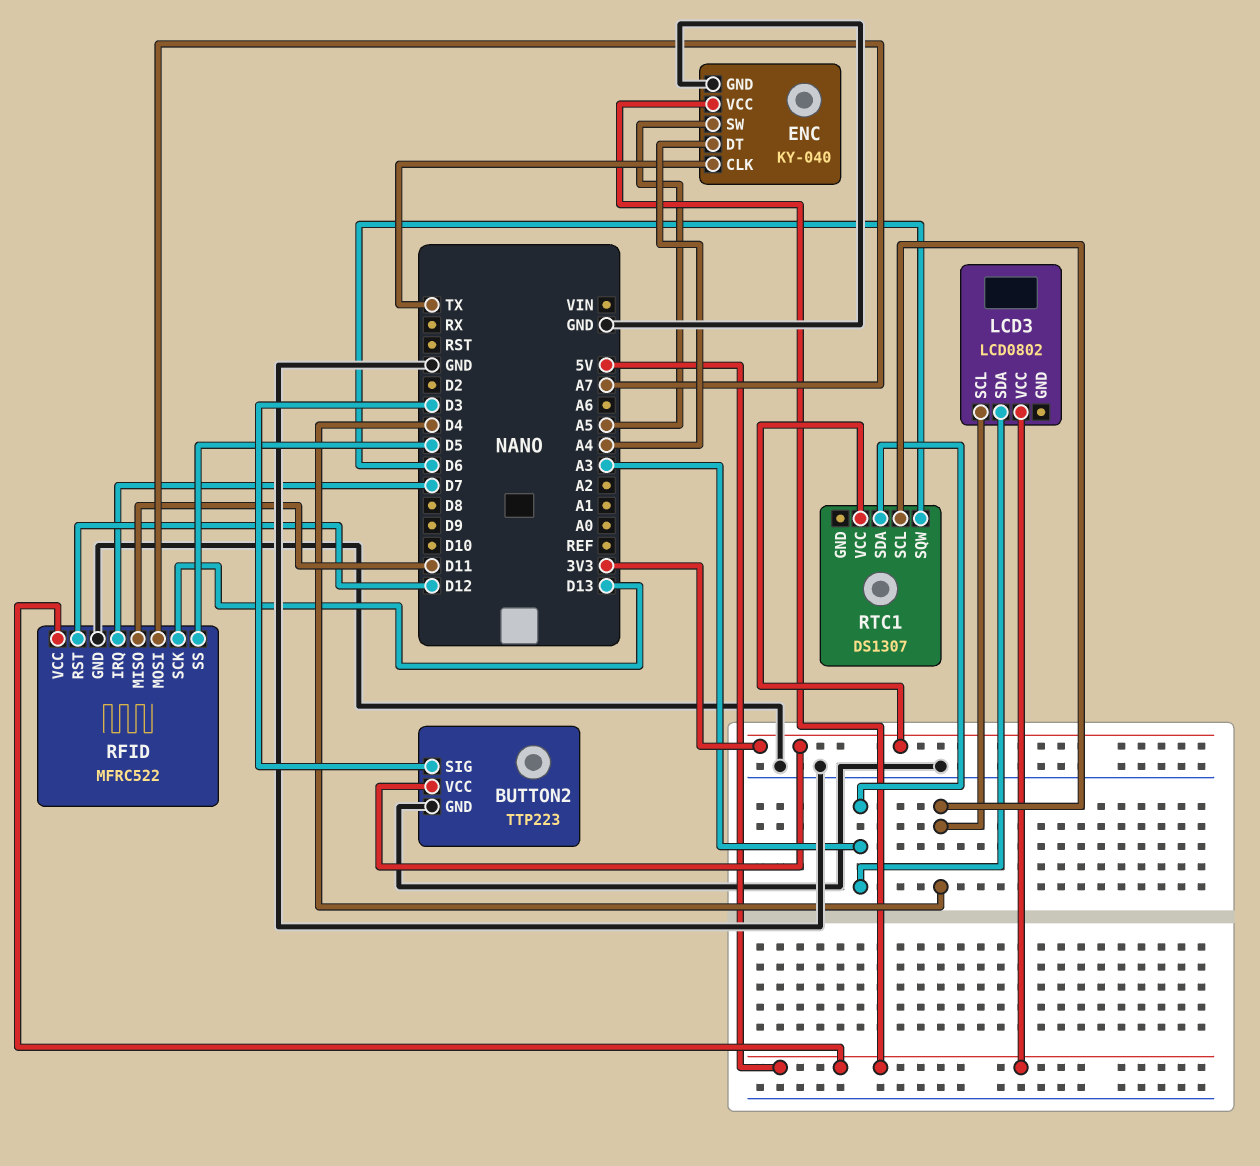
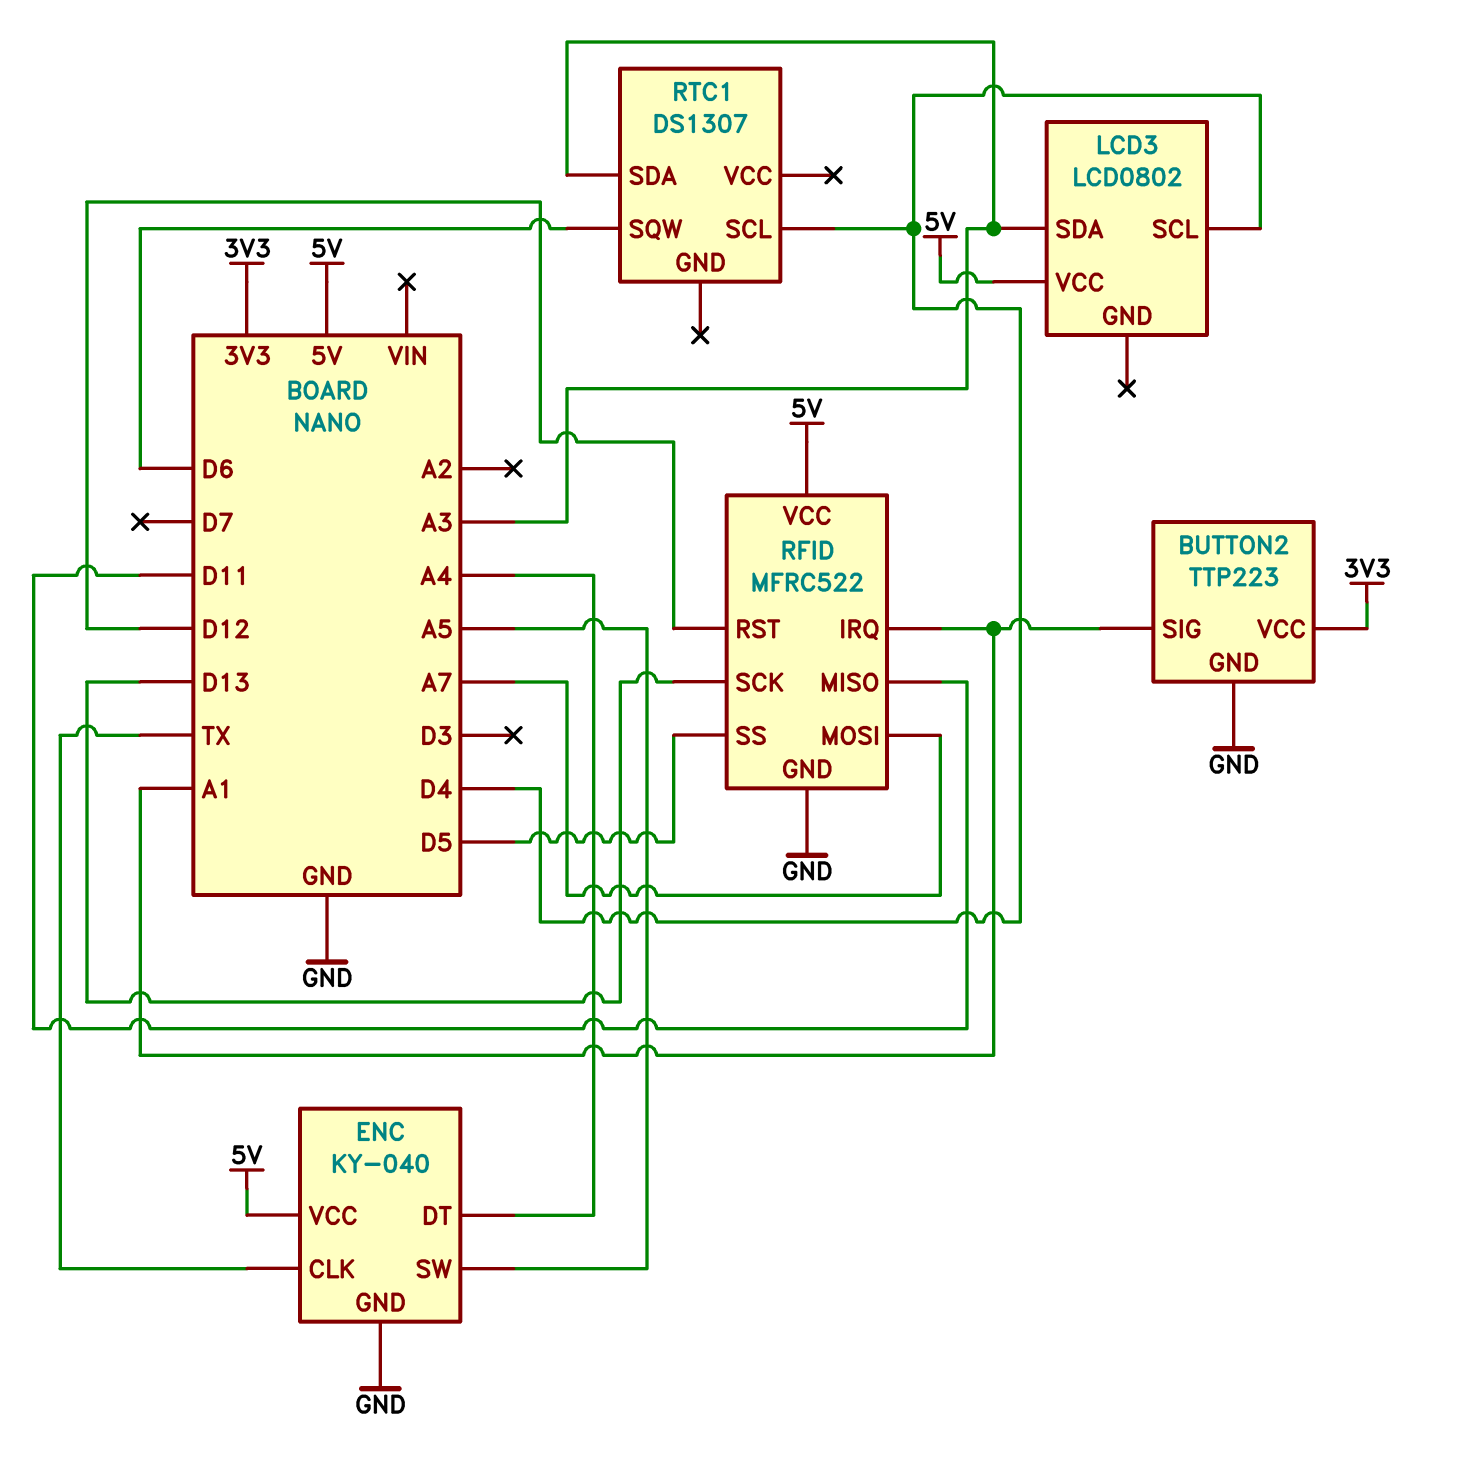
BUTTON2 pin SIG: D3 -> A1
RFID pin IRQ: D7 -> A1
RTC1 pin VCC: 3V3 -> none

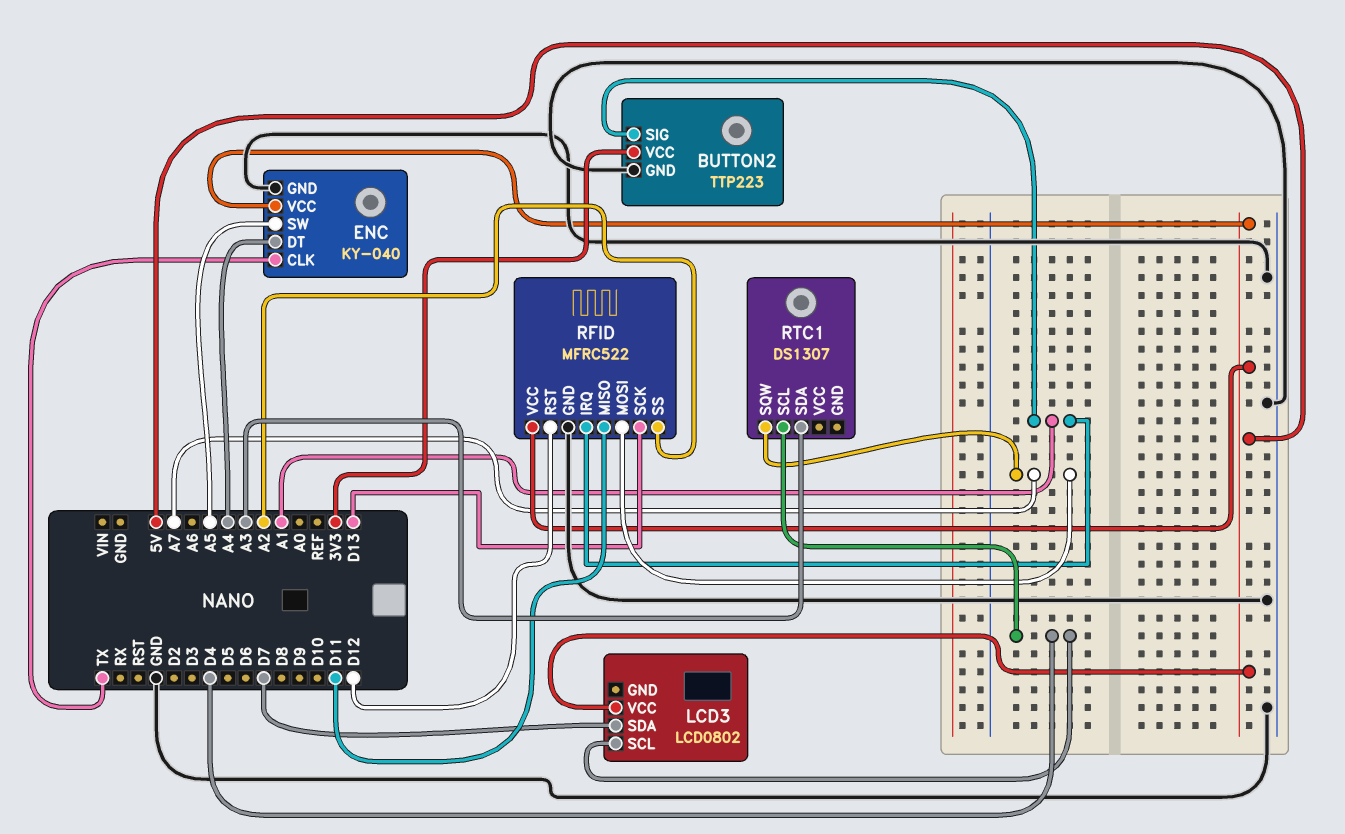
LCD3 pin SDA: A3 -> D7
RFID pin SS: D5 -> A2
RTC1 pin SQW: D6 -> A7

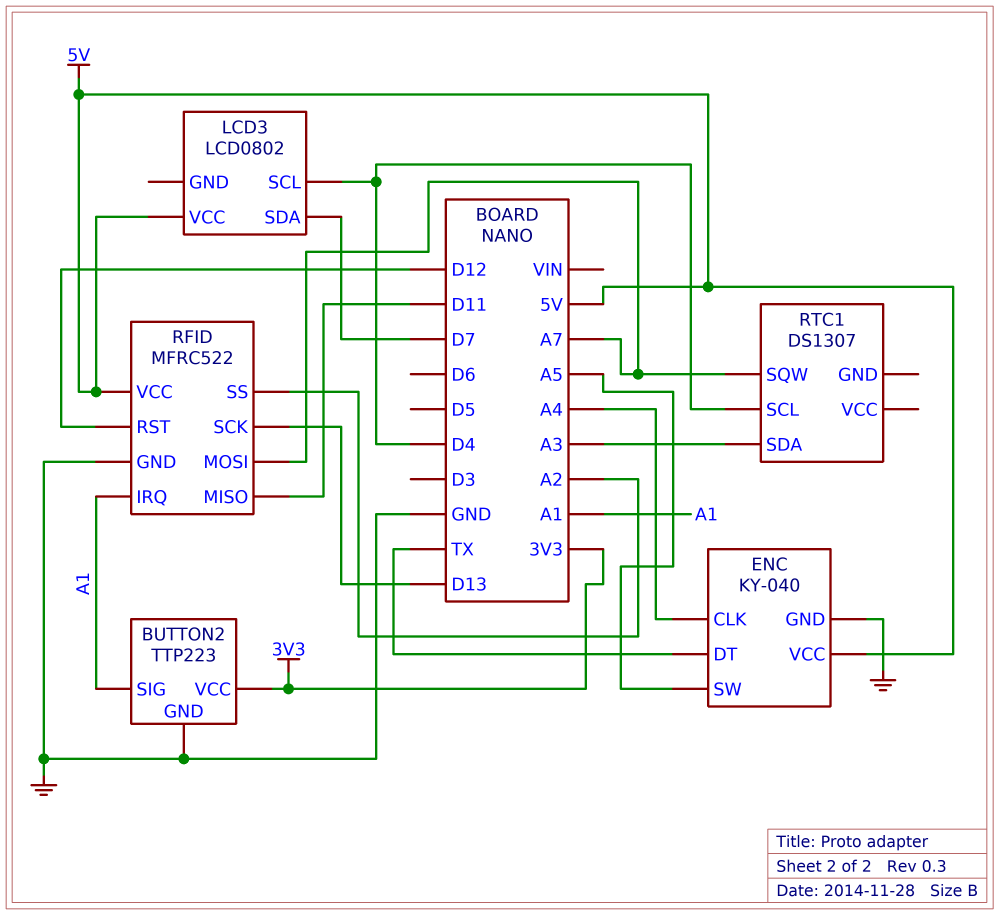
ENC pin CLK: TX -> A4
ENC pin DT: A4 -> TX

